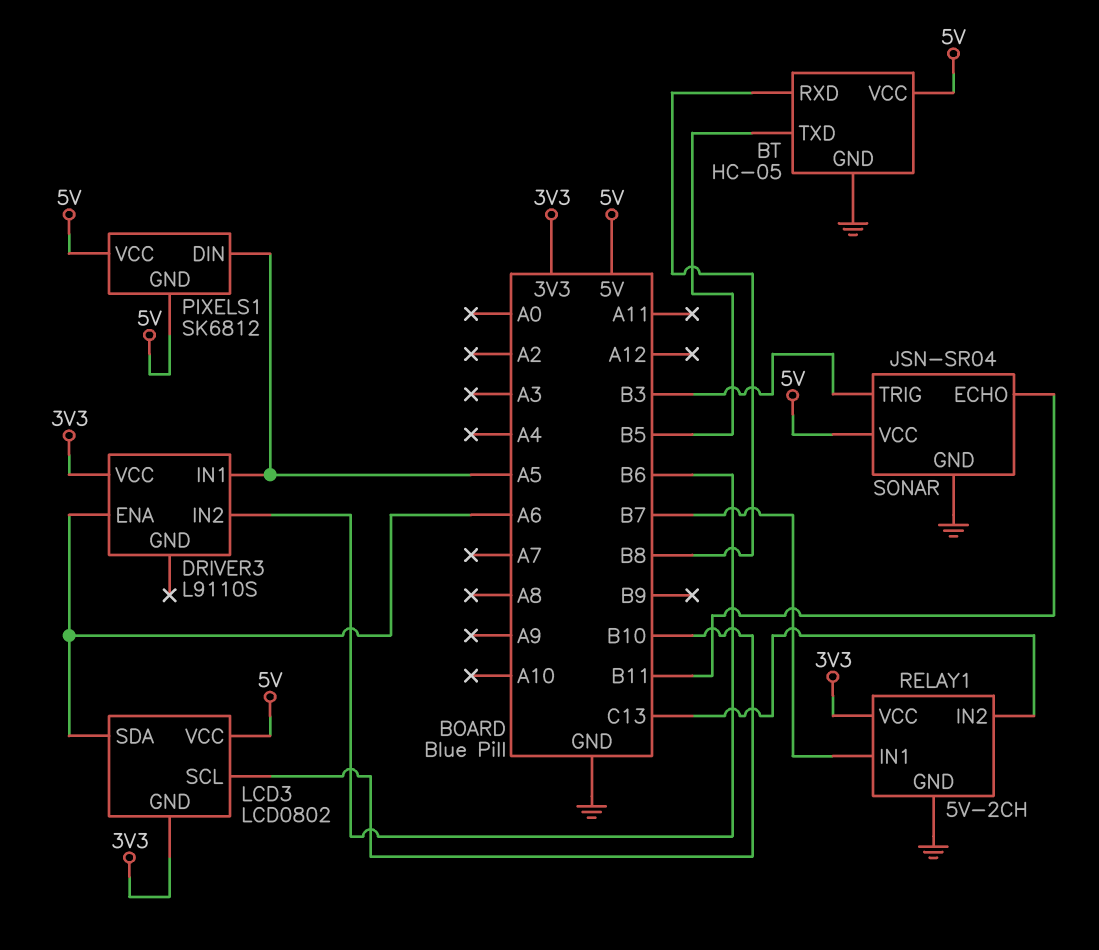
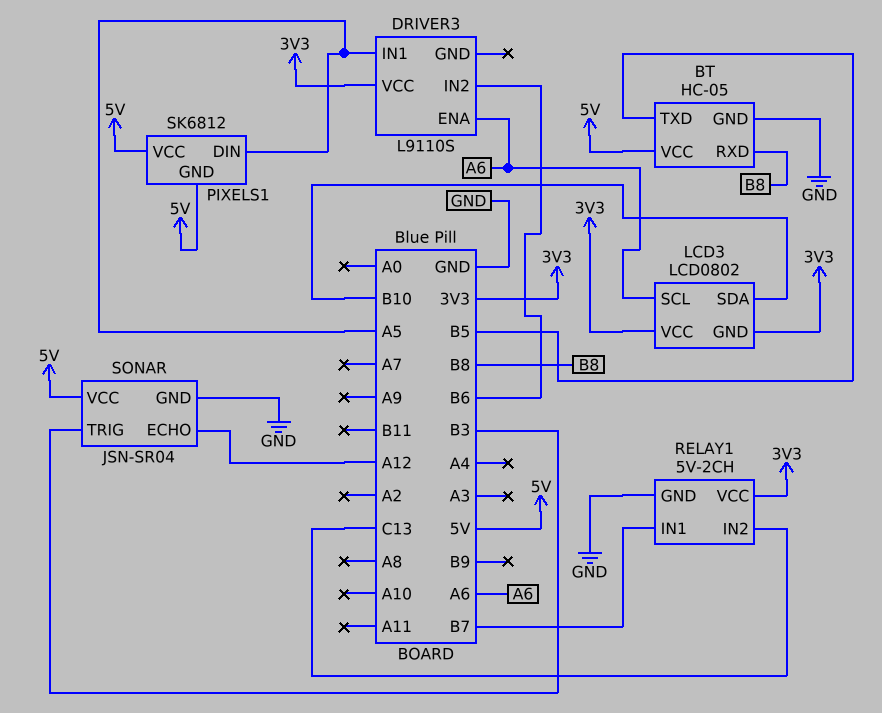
LCD3 pin SCL: B10 -> A6
LCD3 pin SDA: A6 -> B10
LCD3 pin VCC: 5V -> 3V3
SONAR pin ECHO: B11 -> A12

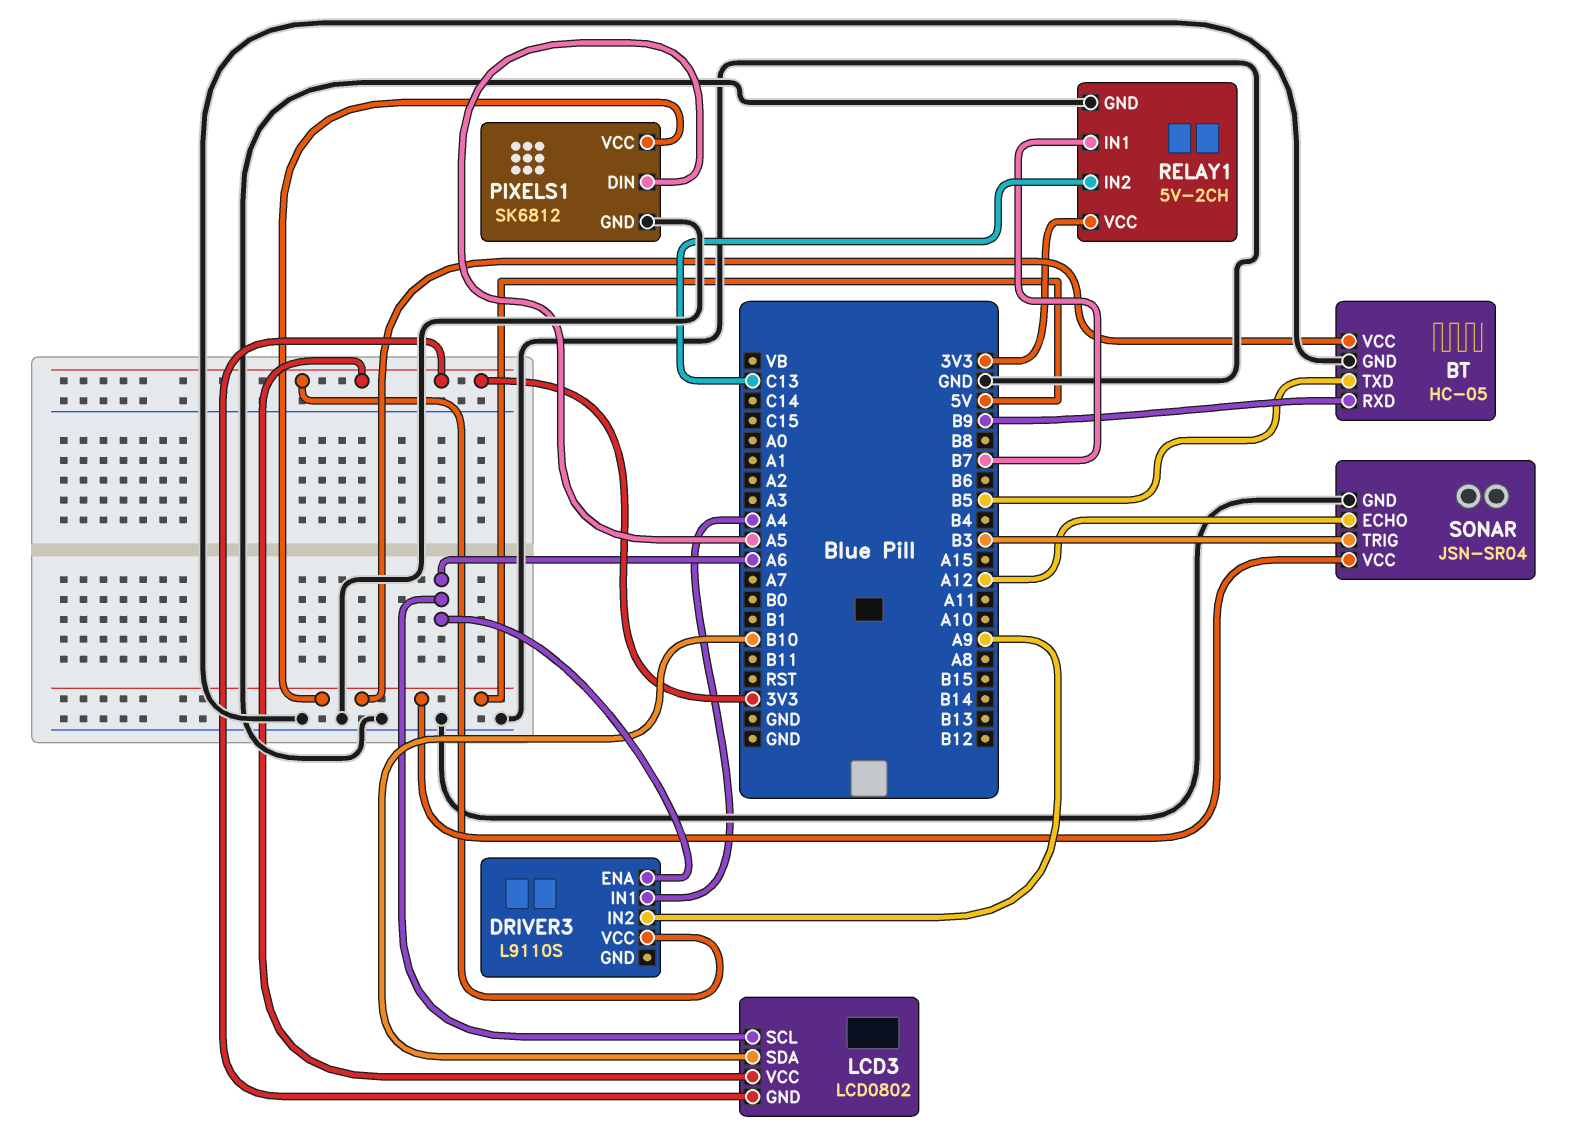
BT pin RXD: B8 -> B9
DRIVER3 pin IN1: A5 -> A4
DRIVER3 pin IN2: B6 -> A9
PIXELS1 pin GND: 5V -> GND

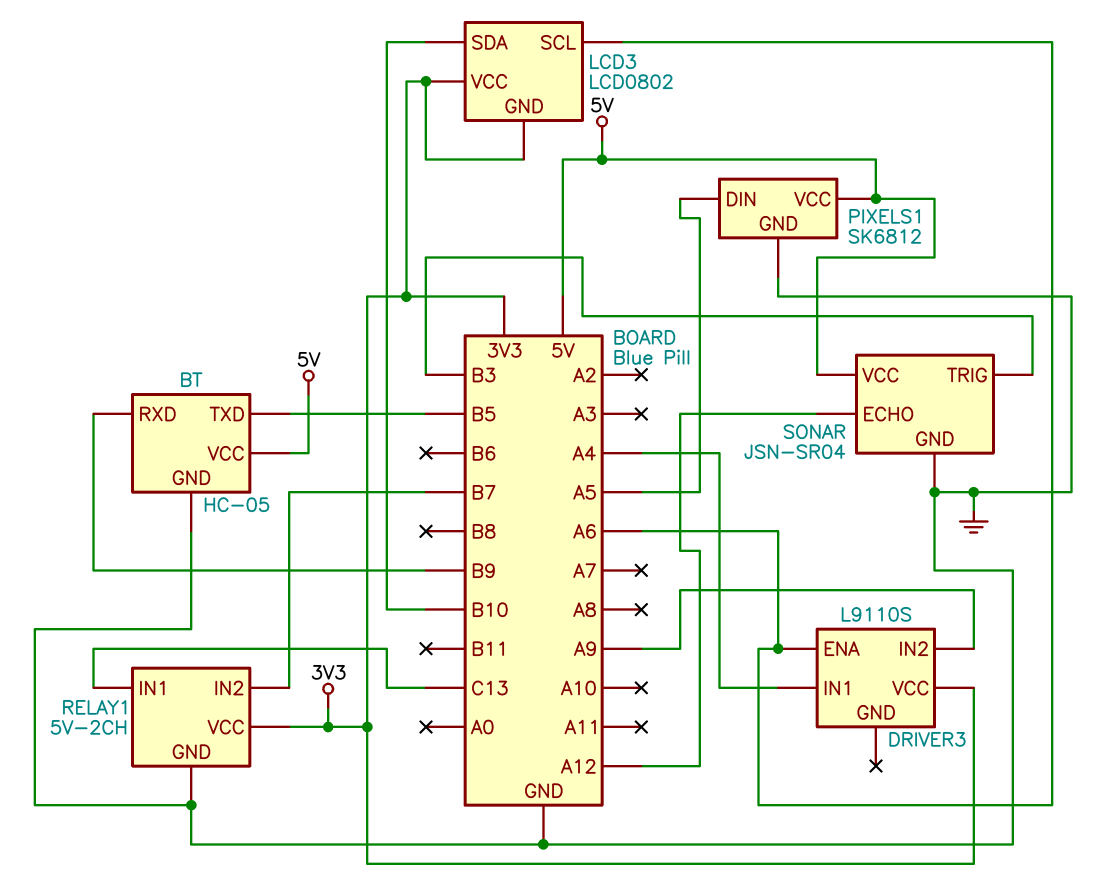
RELAY1 pin IN1: B7 -> C13
RELAY1 pin IN2: C13 -> B7

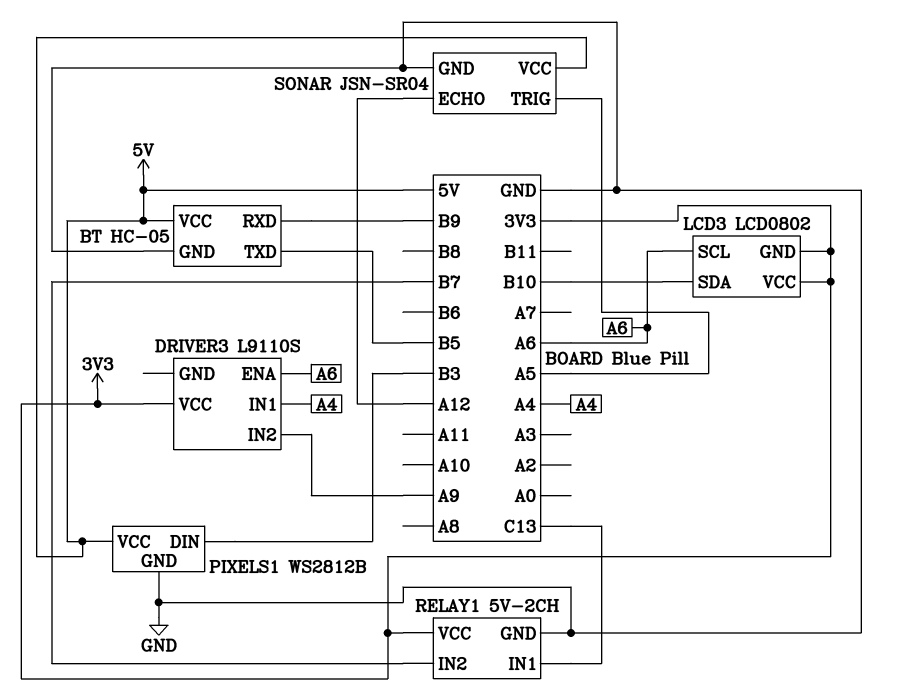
PIXELS1: SK6812 -> WS2812B
PIXELS1 pin DIN: A5 -> B3
SONAR pin TRIG: B3 -> A5

